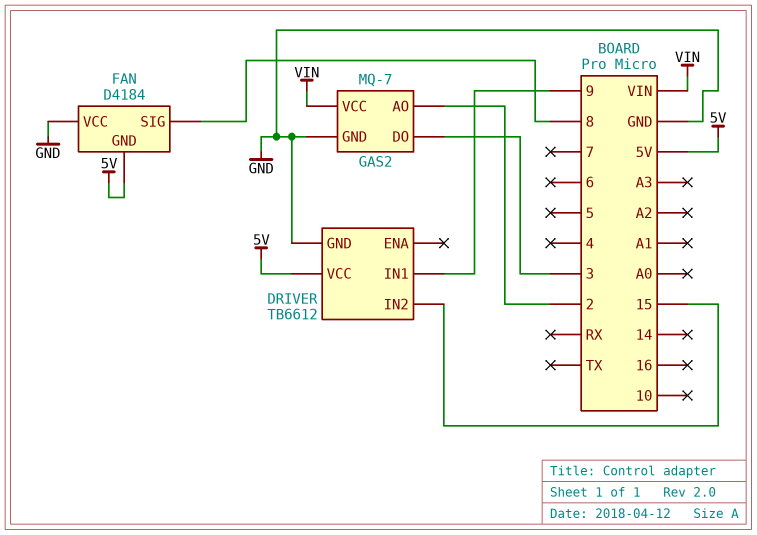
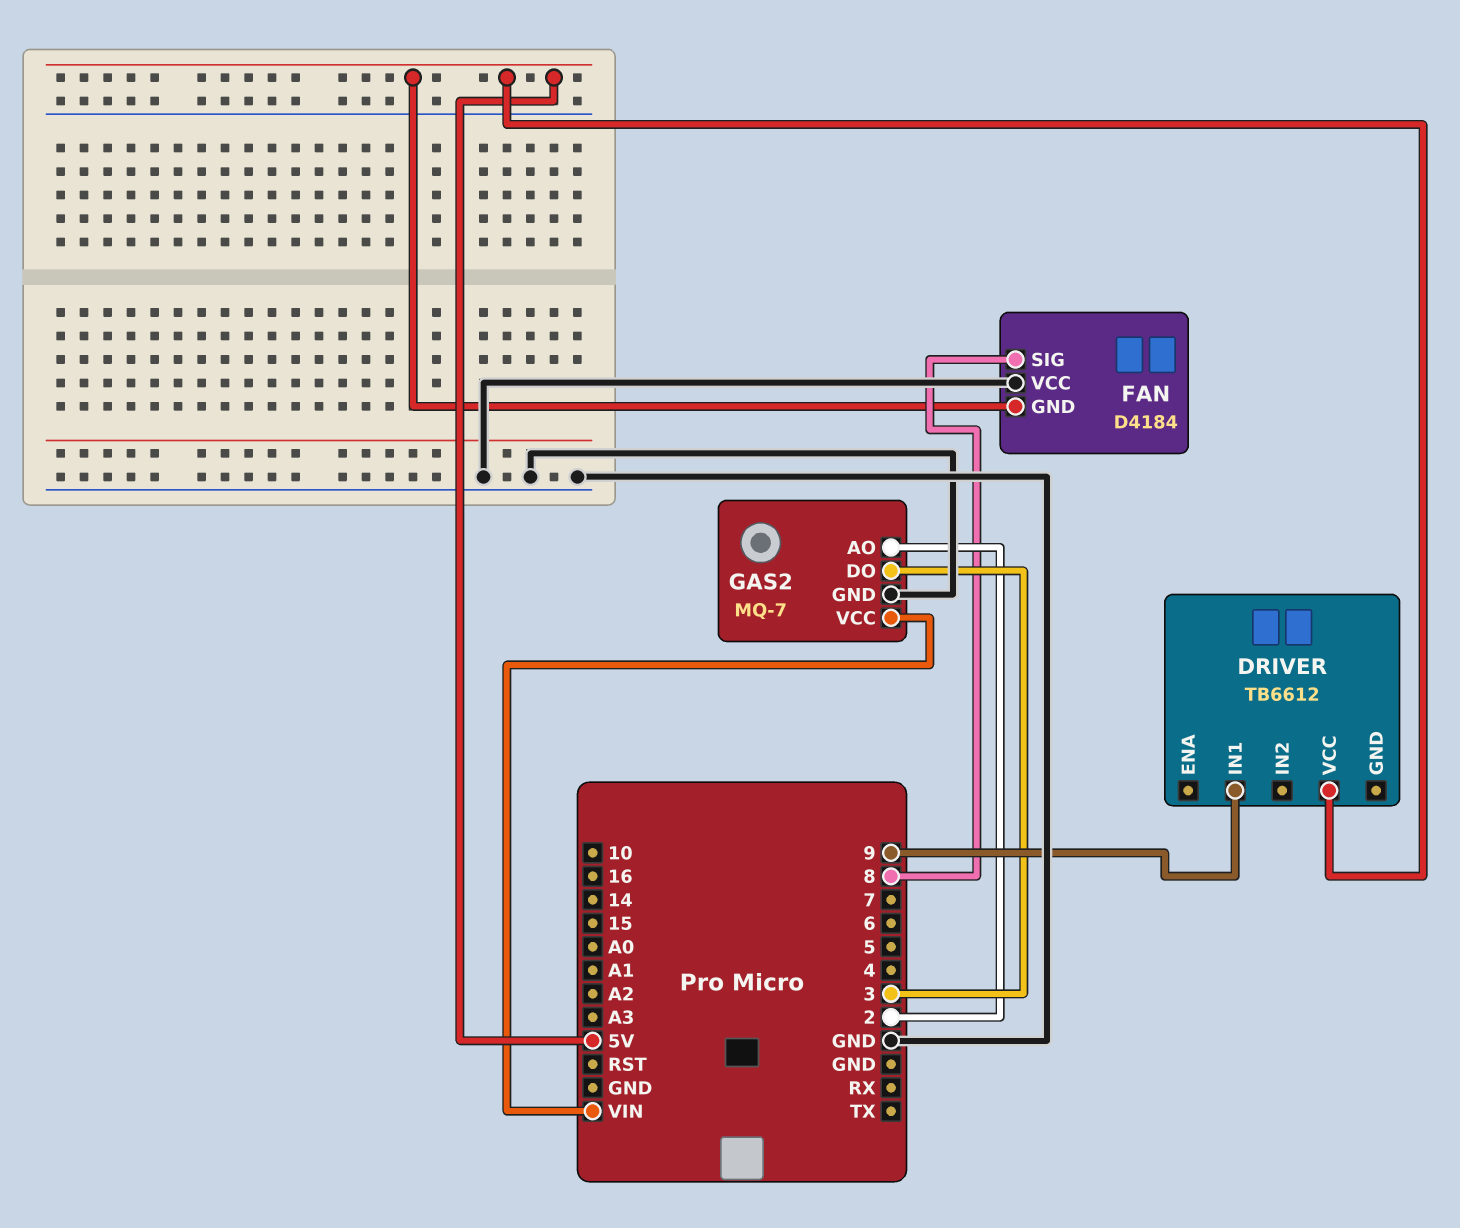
DRIVER pin GND: GND -> none
DRIVER pin IN2: 15 -> none

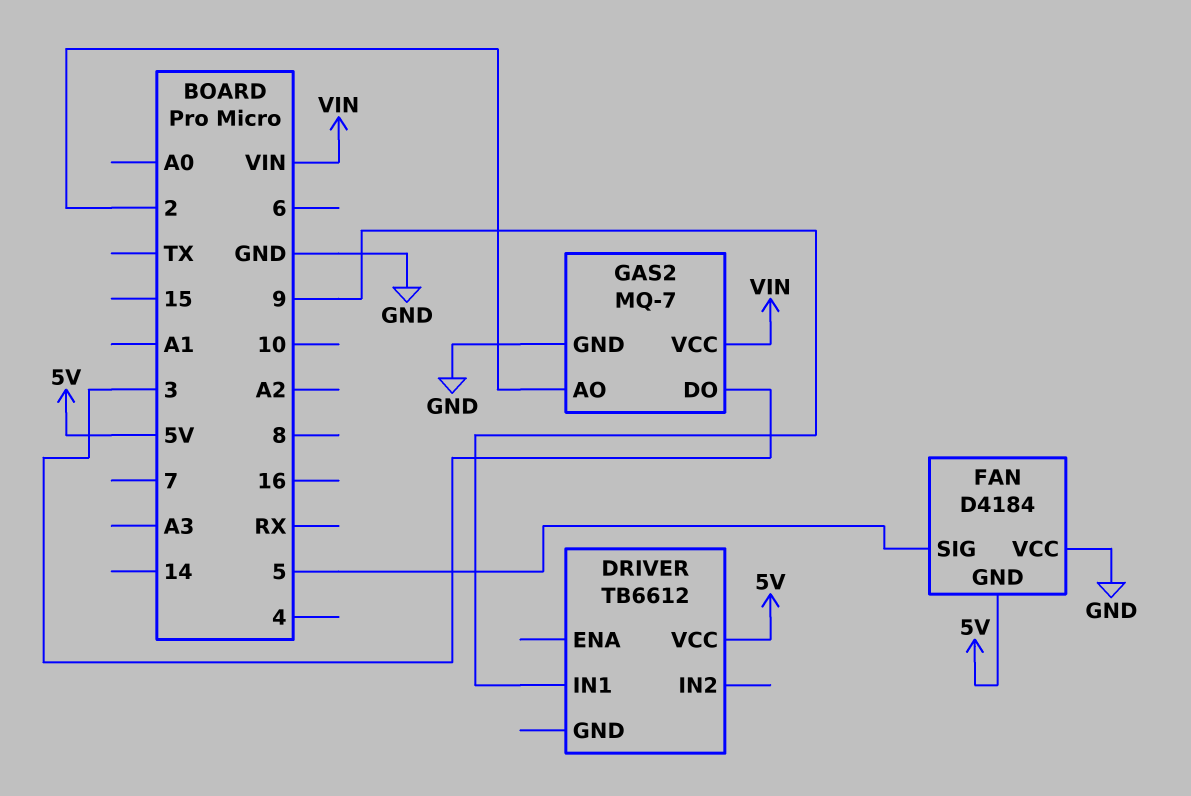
FAN pin SIG: 8 -> 5

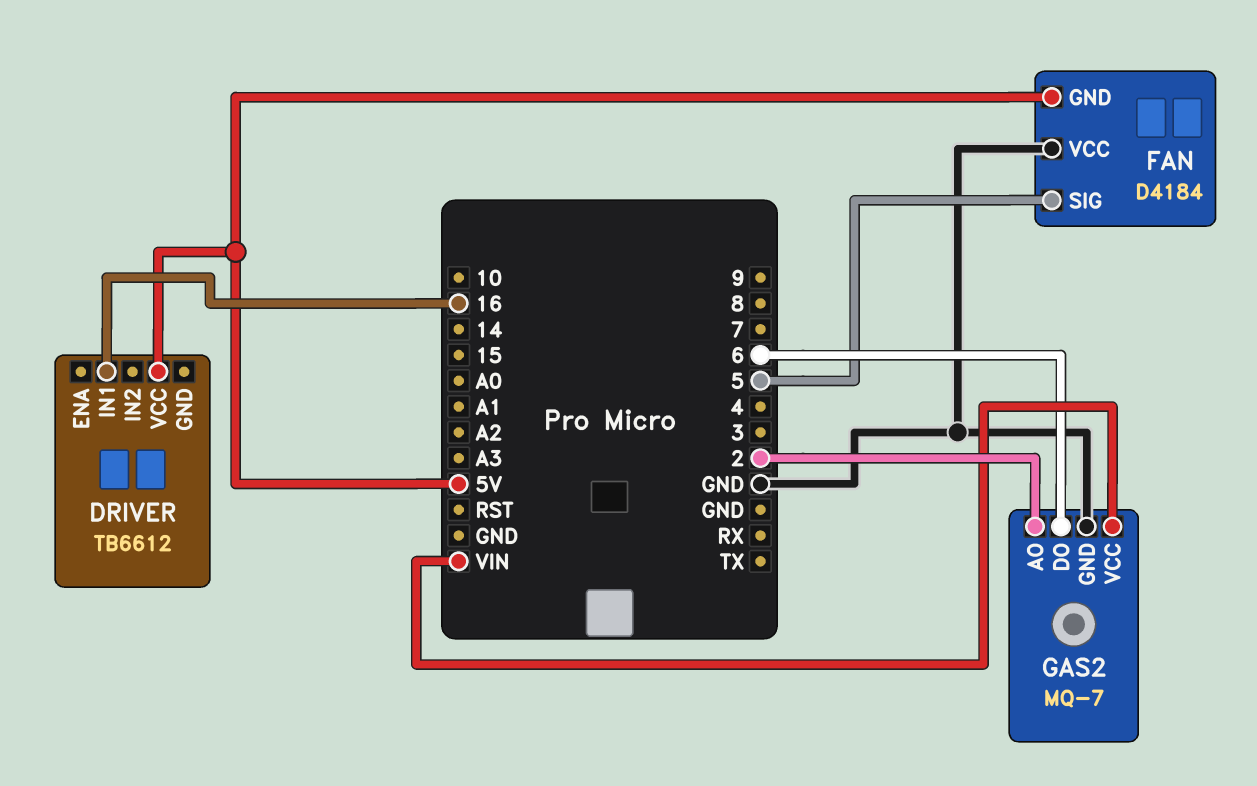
DRIVER pin IN1: 9 -> 16
GAS2 pin DO: 3 -> 6

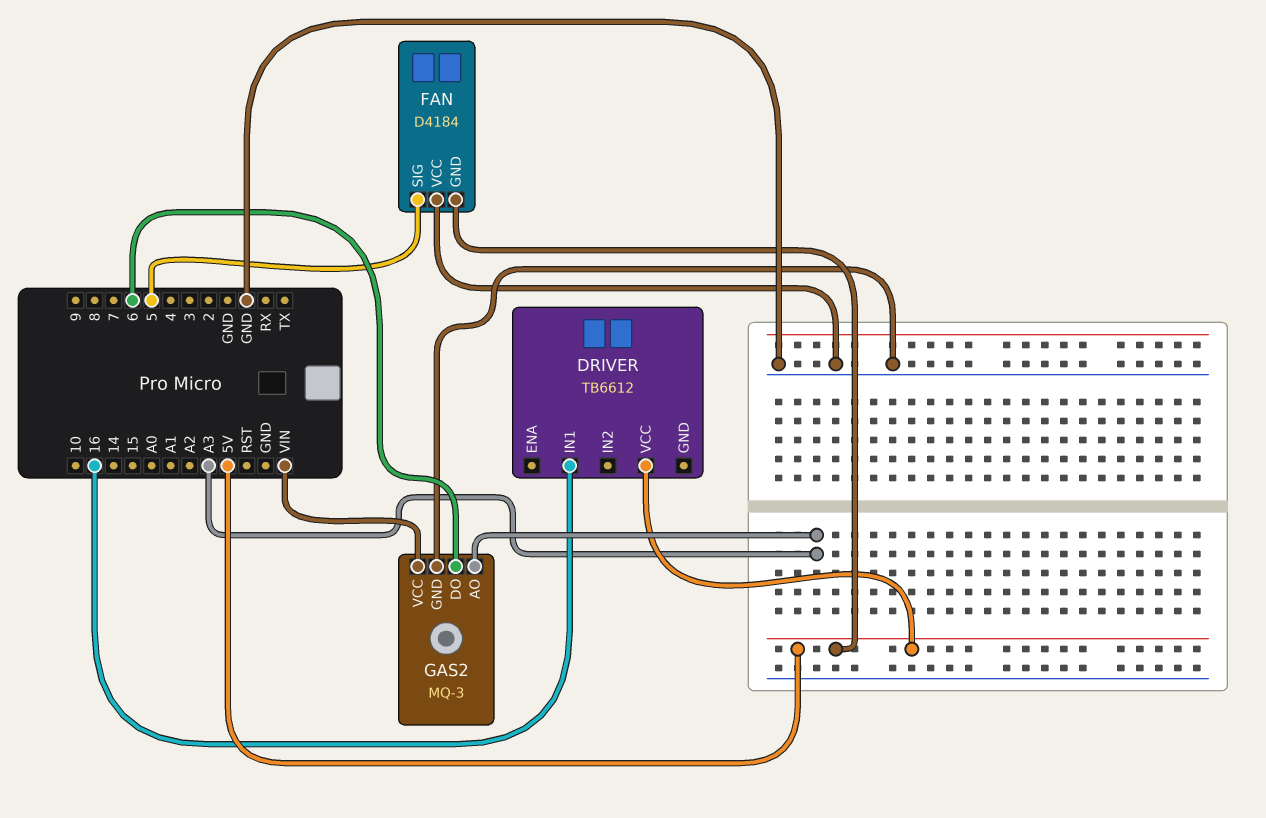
GAS2: MQ-7 -> MQ-3
GAS2 pin AO: 2 -> A3

